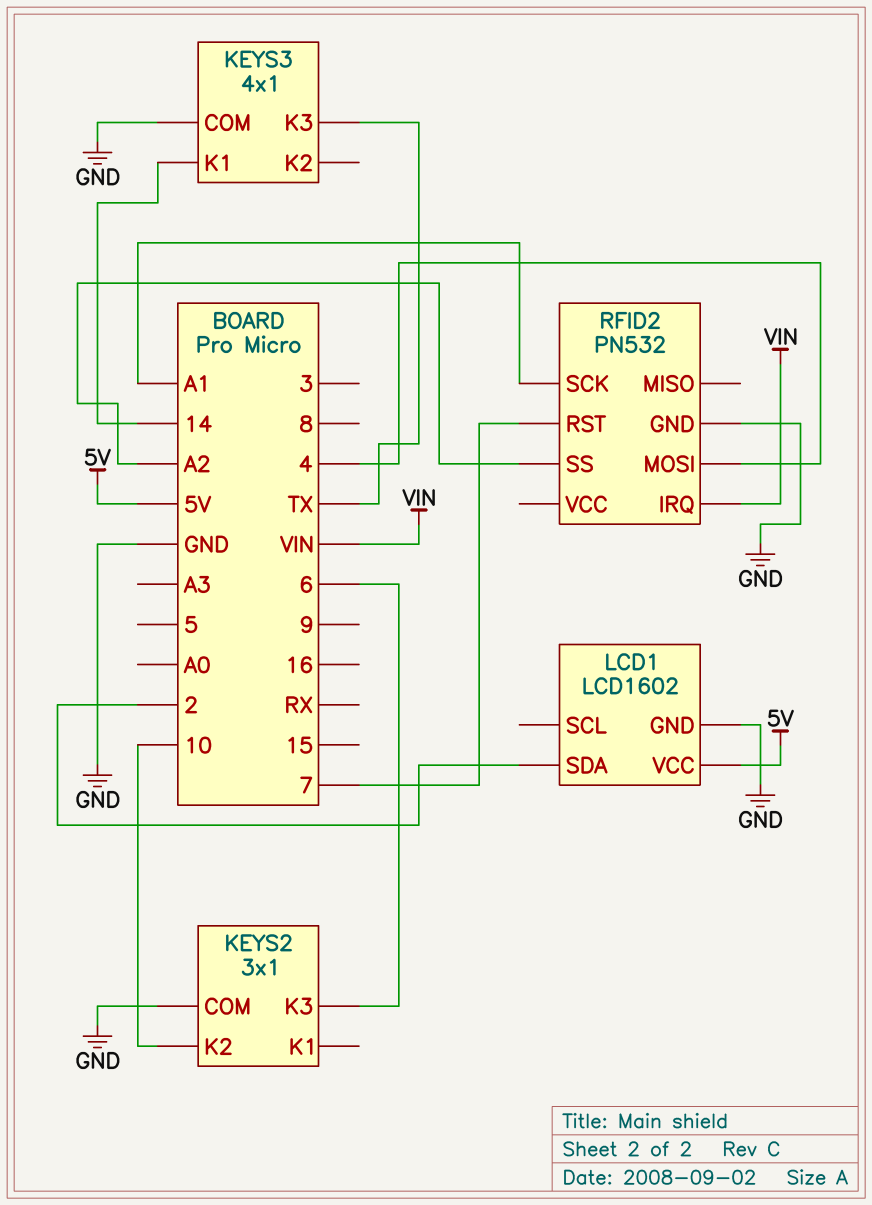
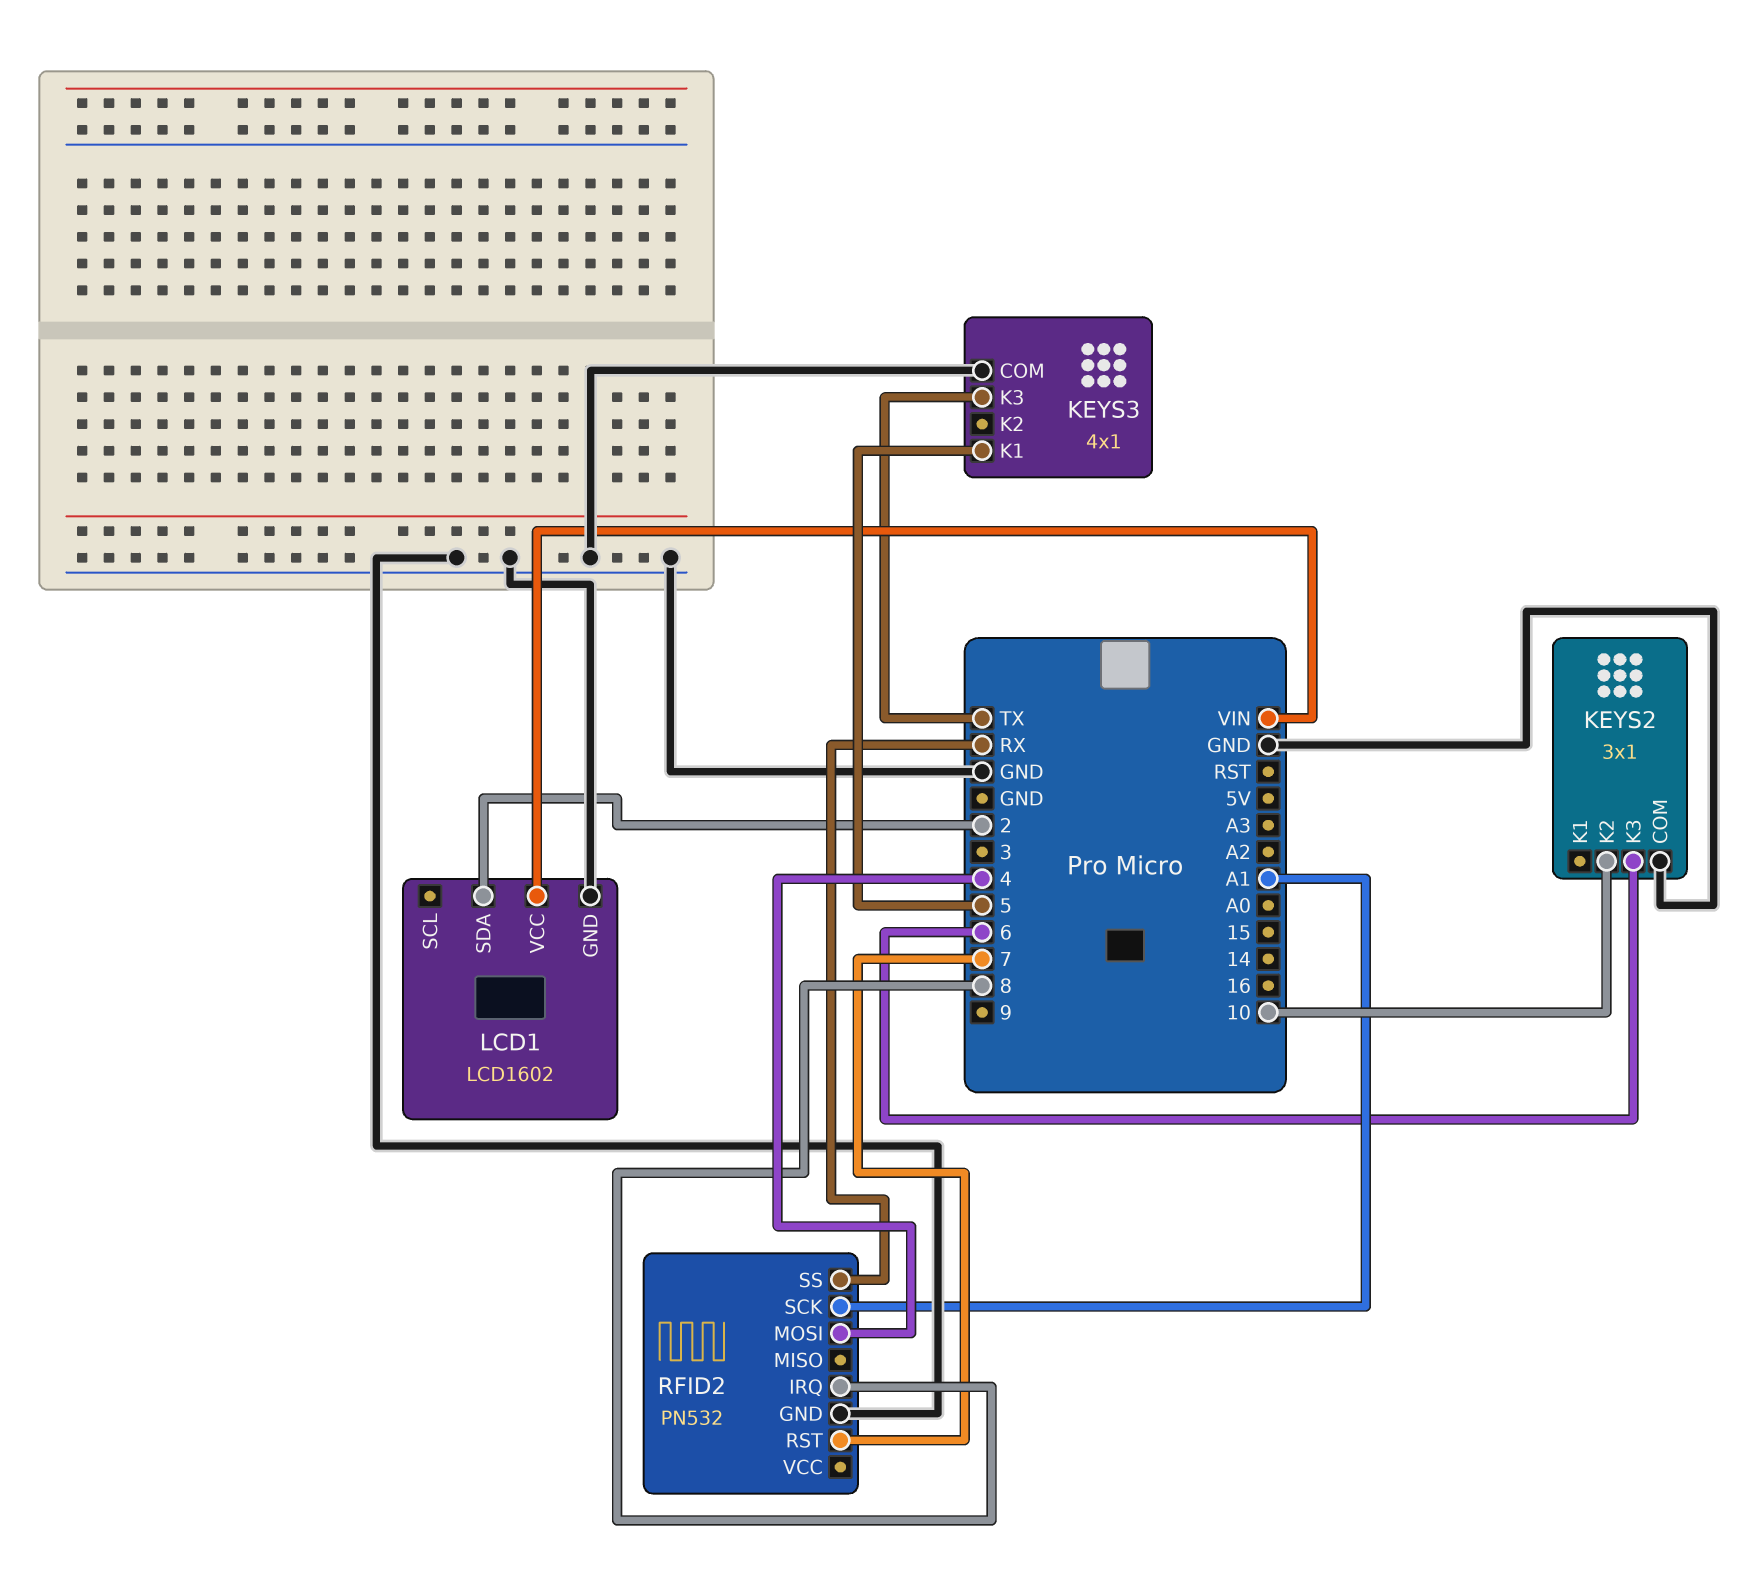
KEYS3 pin K1: 14 -> 5
LCD1 pin VCC: 5V -> VIN
RFID2 pin IRQ: VIN -> 8
RFID2 pin SS: A2 -> RX

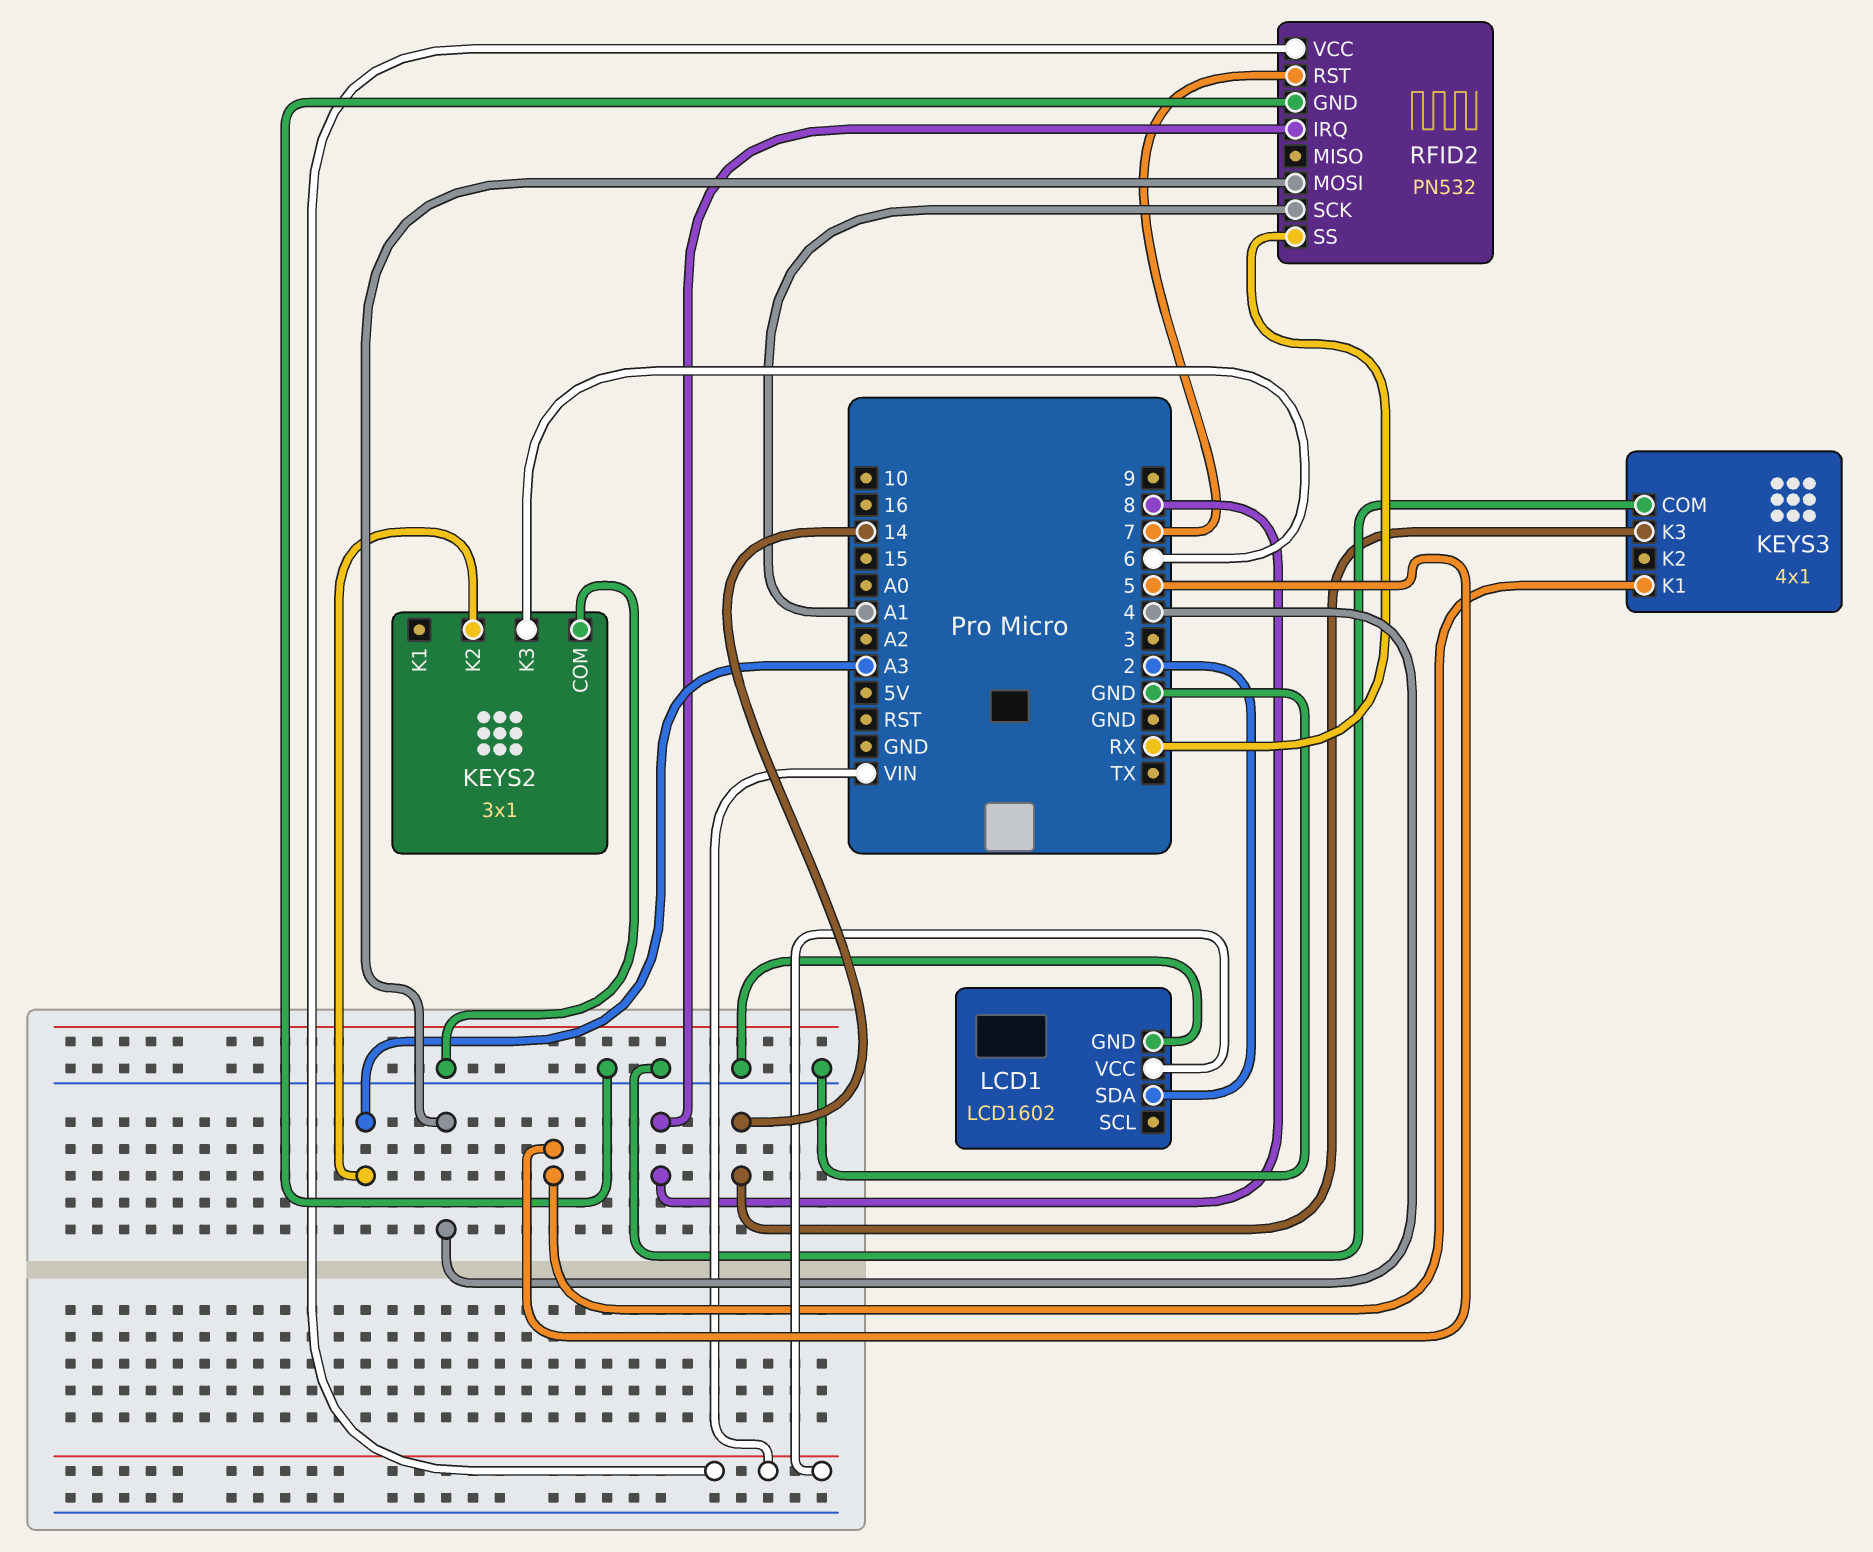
KEYS2 pin K2: 10 -> A3
KEYS3 pin K3: TX -> 14
RFID2 pin VCC: none -> VIN

